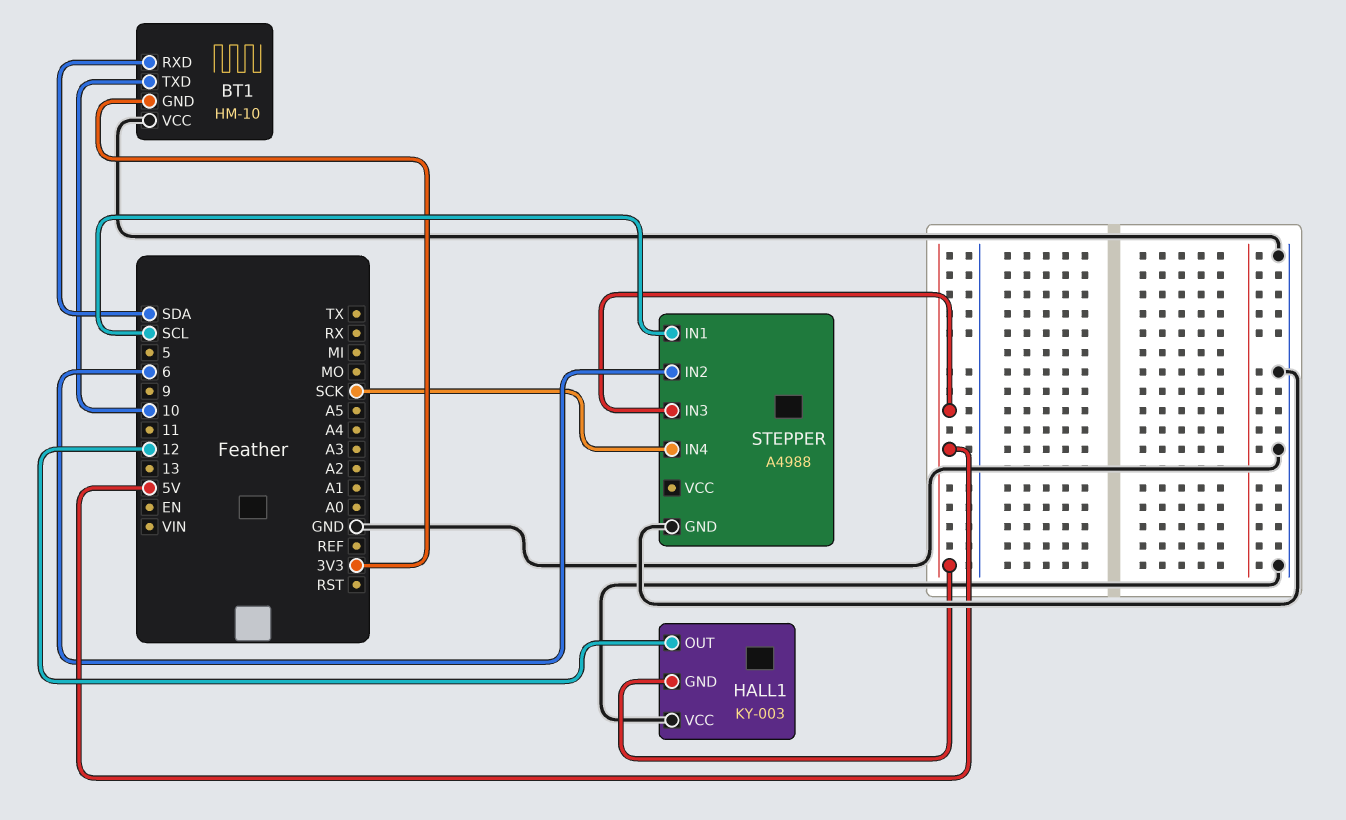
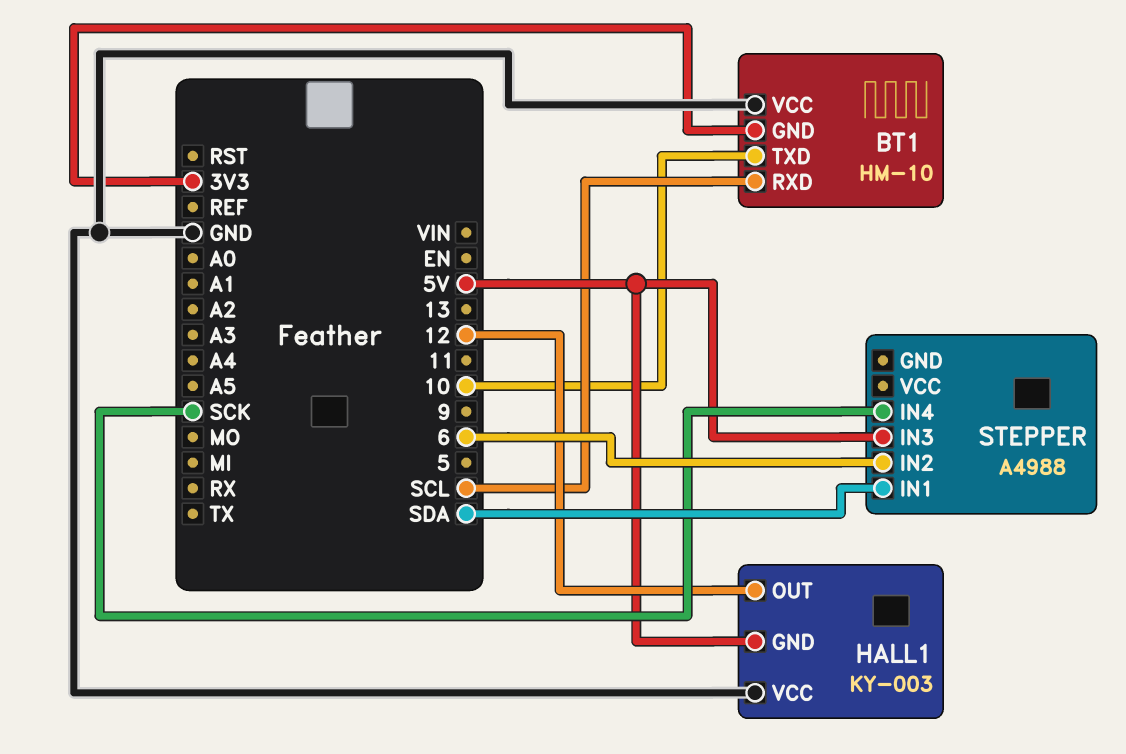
BT1 pin RXD: SDA -> SCL
STEPPER pin GND: GND -> none
STEPPER pin IN1: SCL -> SDA

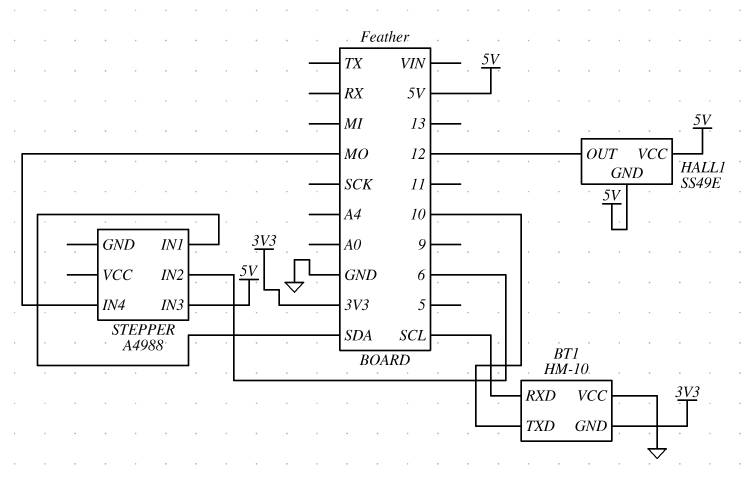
HALL1: KY-003 -> SS49E
HALL1 pin VCC: GND -> 5V
STEPPER pin IN4: SCK -> MO

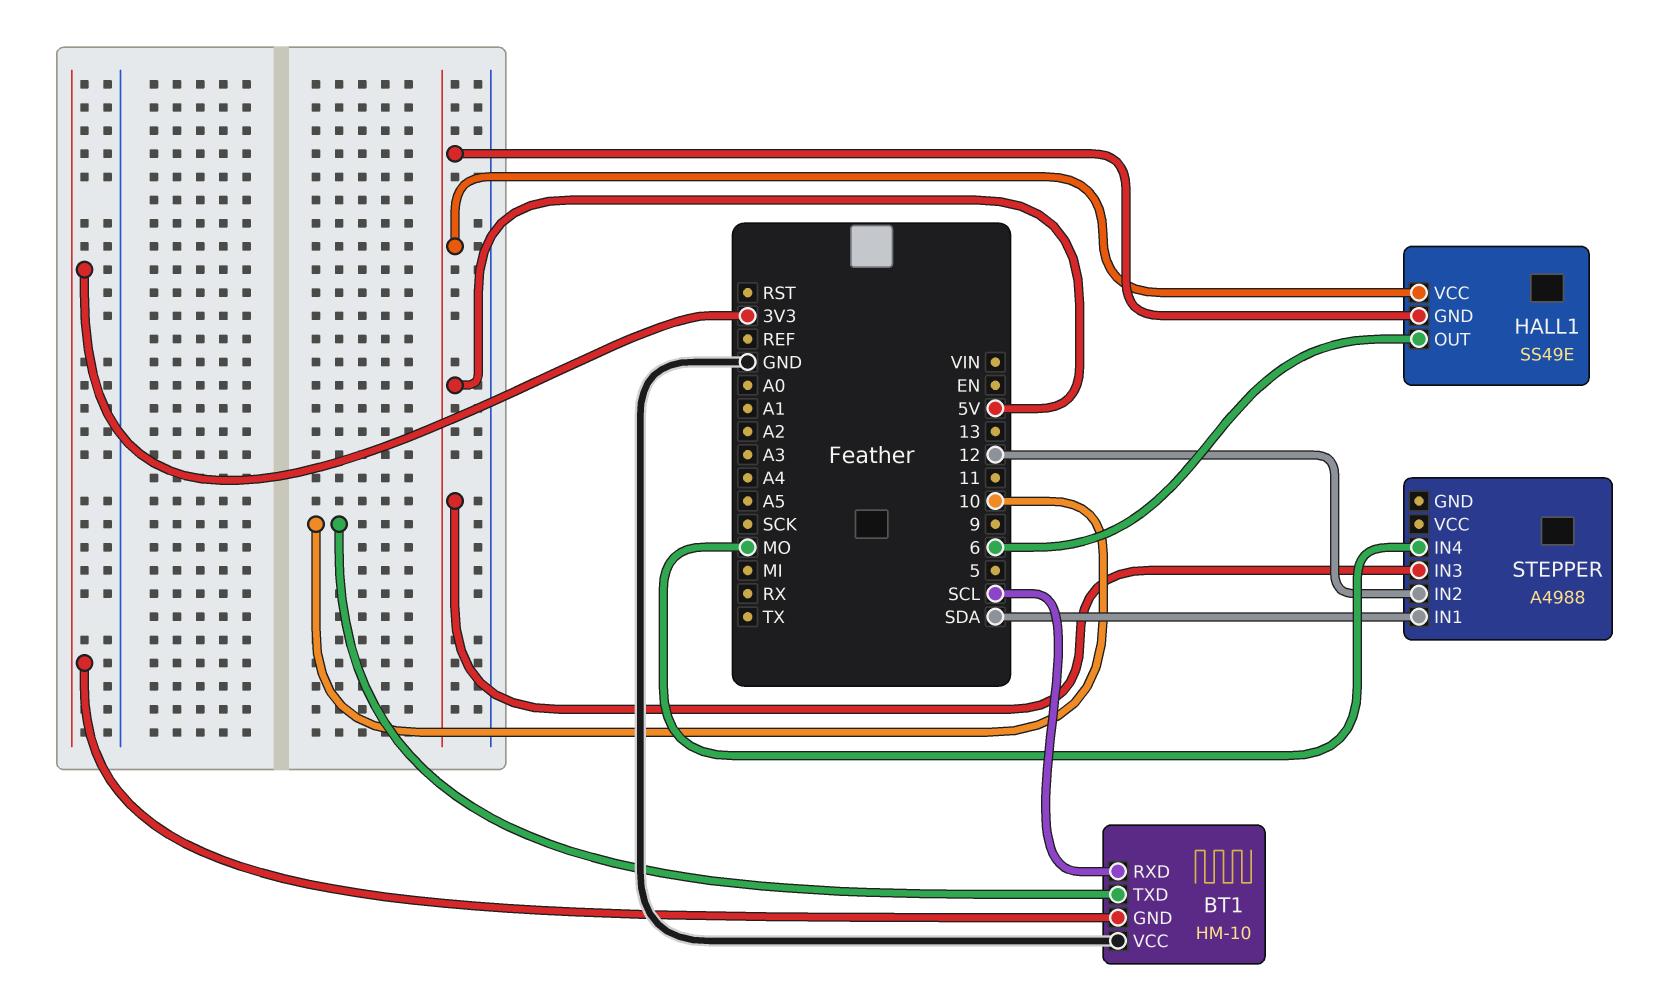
HALL1 pin OUT: 12 -> 6
STEPPER pin IN2: 6 -> 12

